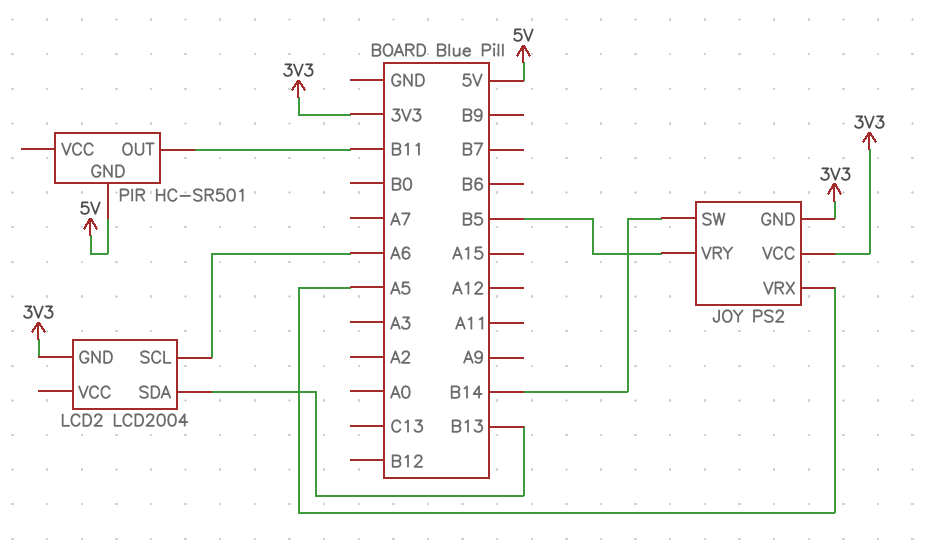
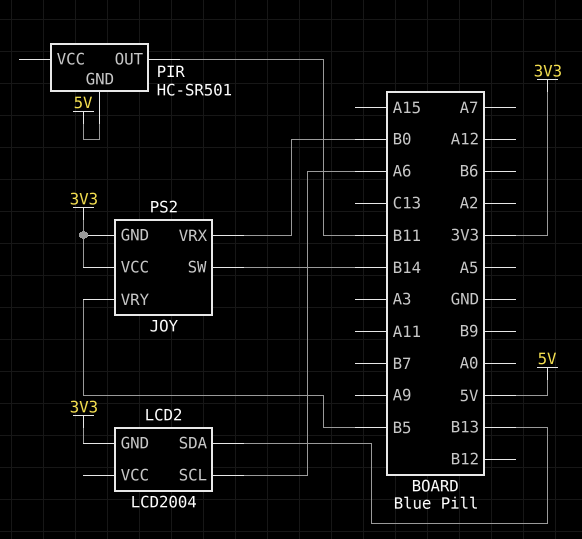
JOY pin VRX: A5 -> B0

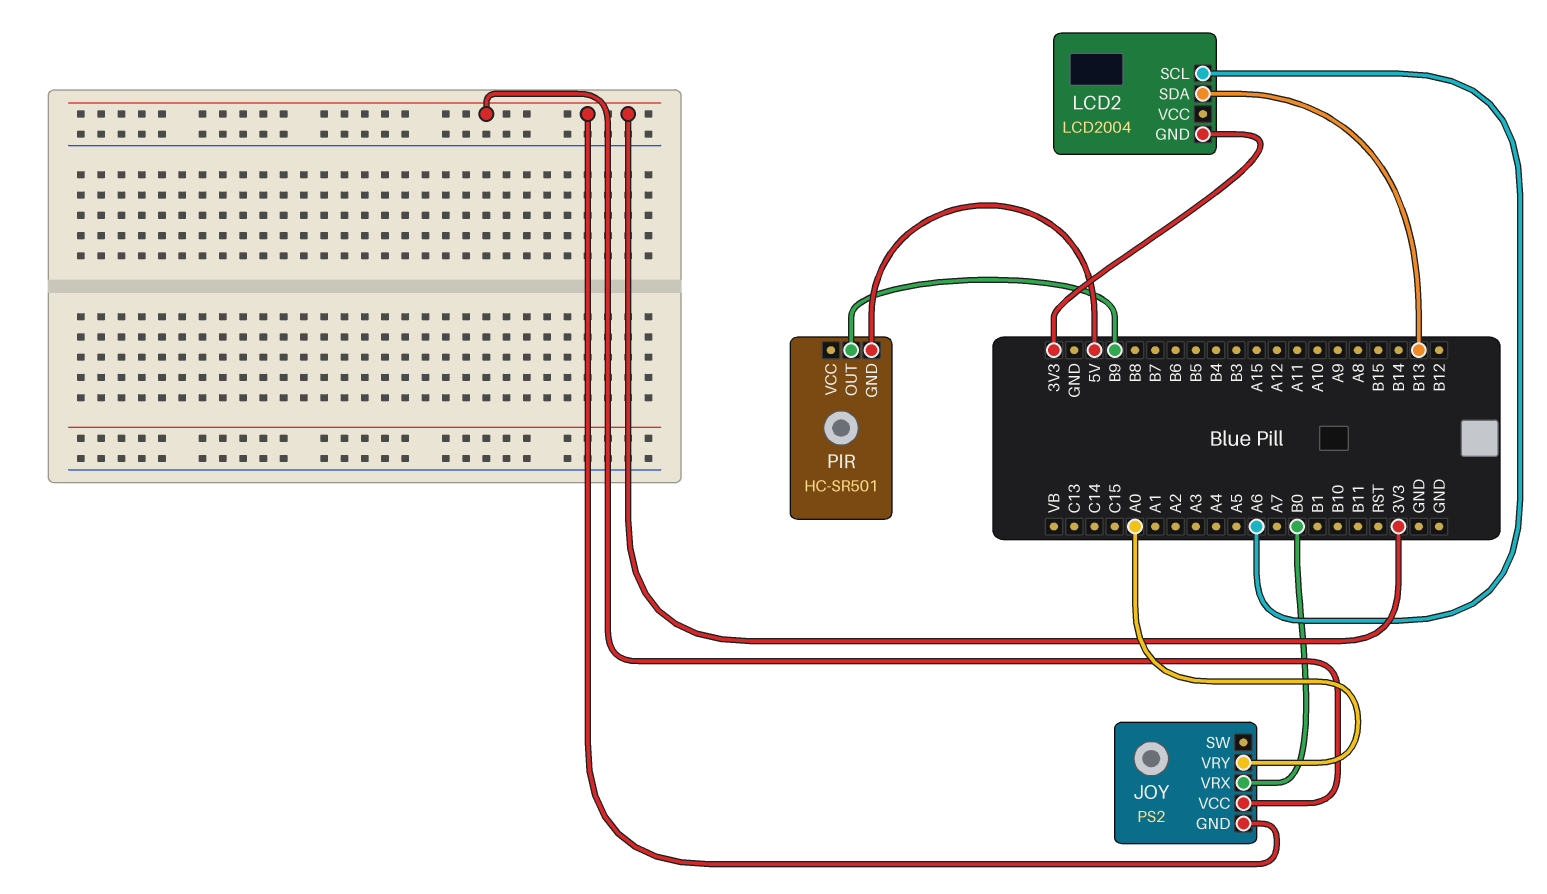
JOY pin SW: B14 -> none
JOY pin VRY: B5 -> A0
PIR pin OUT: B11 -> B9

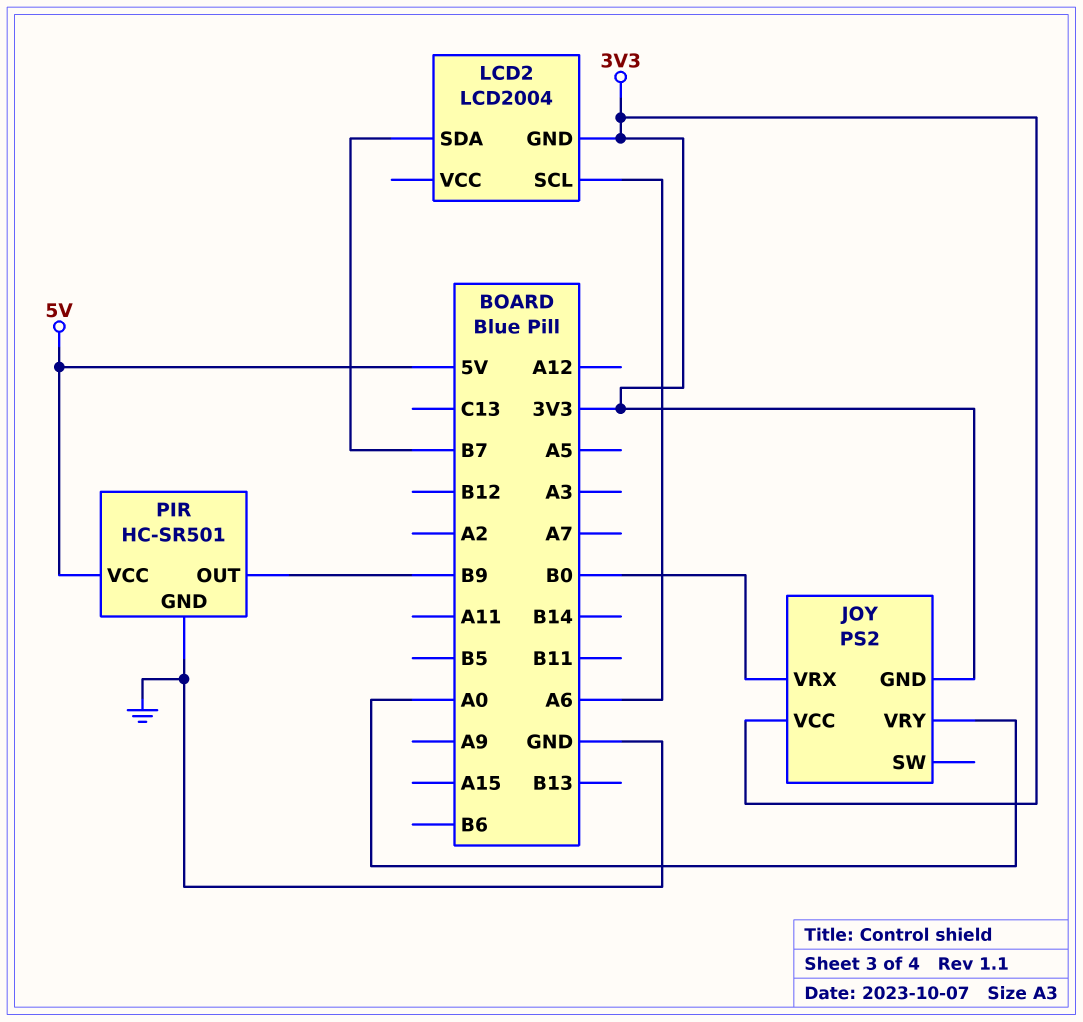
LCD2 pin SDA: B13 -> B7
PIR pin GND: 5V -> GND
PIR pin VCC: none -> 5V

